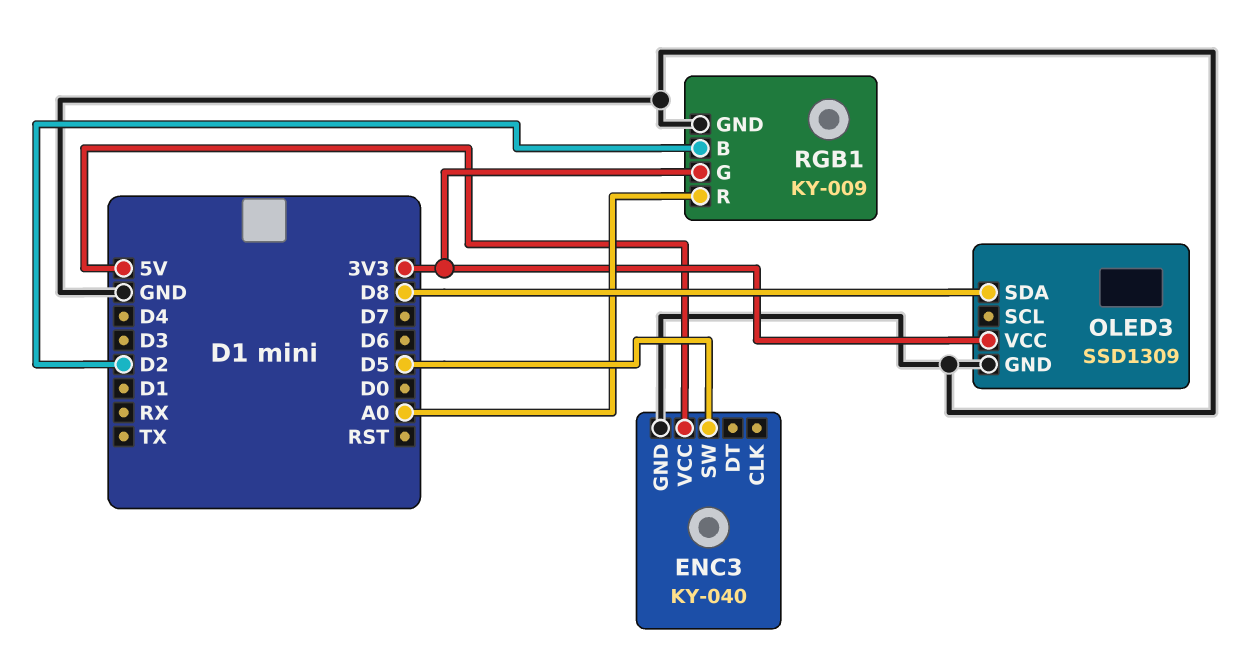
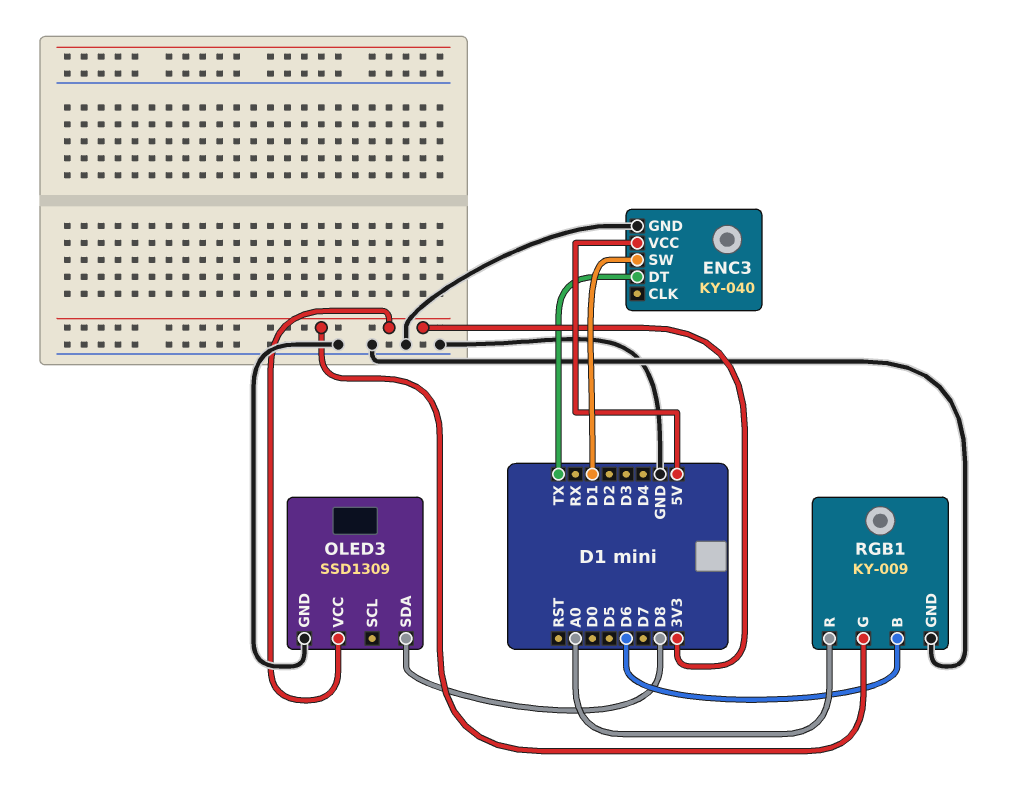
ENC3 pin DT: none -> TX
ENC3 pin SW: D5 -> D1
RGB1 pin B: D2 -> D6

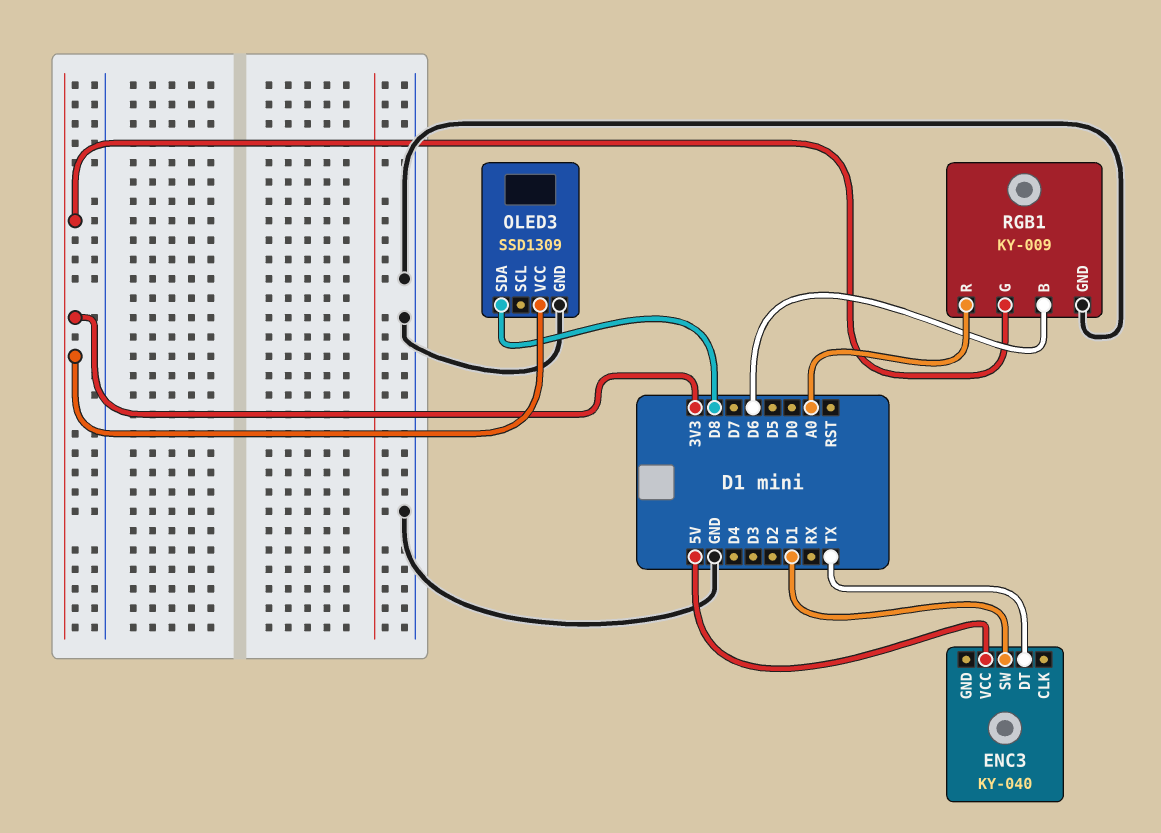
ENC3 pin GND: GND -> none

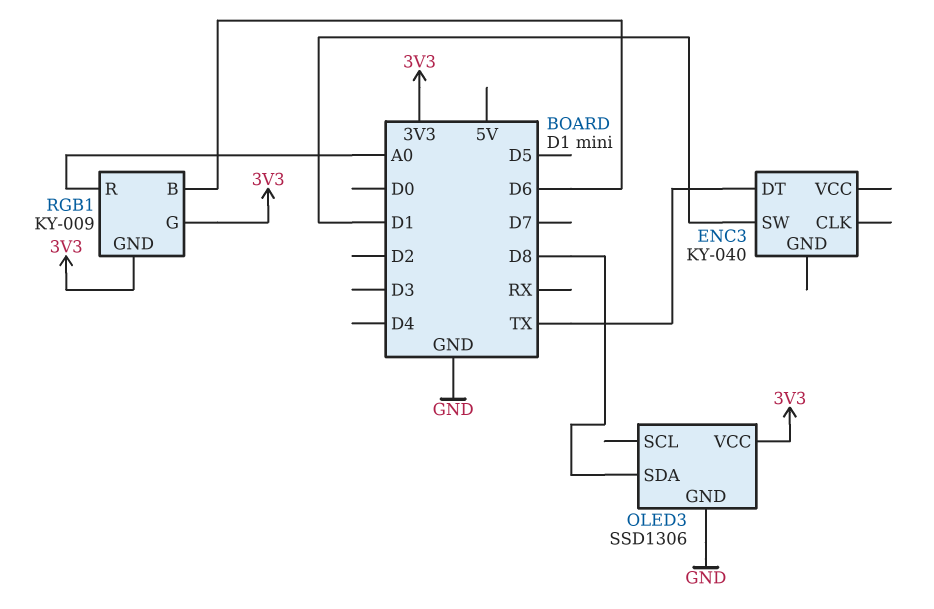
ENC3 pin VCC: 5V -> none
OLED3: SSD1309 -> SSD1306
RGB1 pin GND: GND -> 3V3

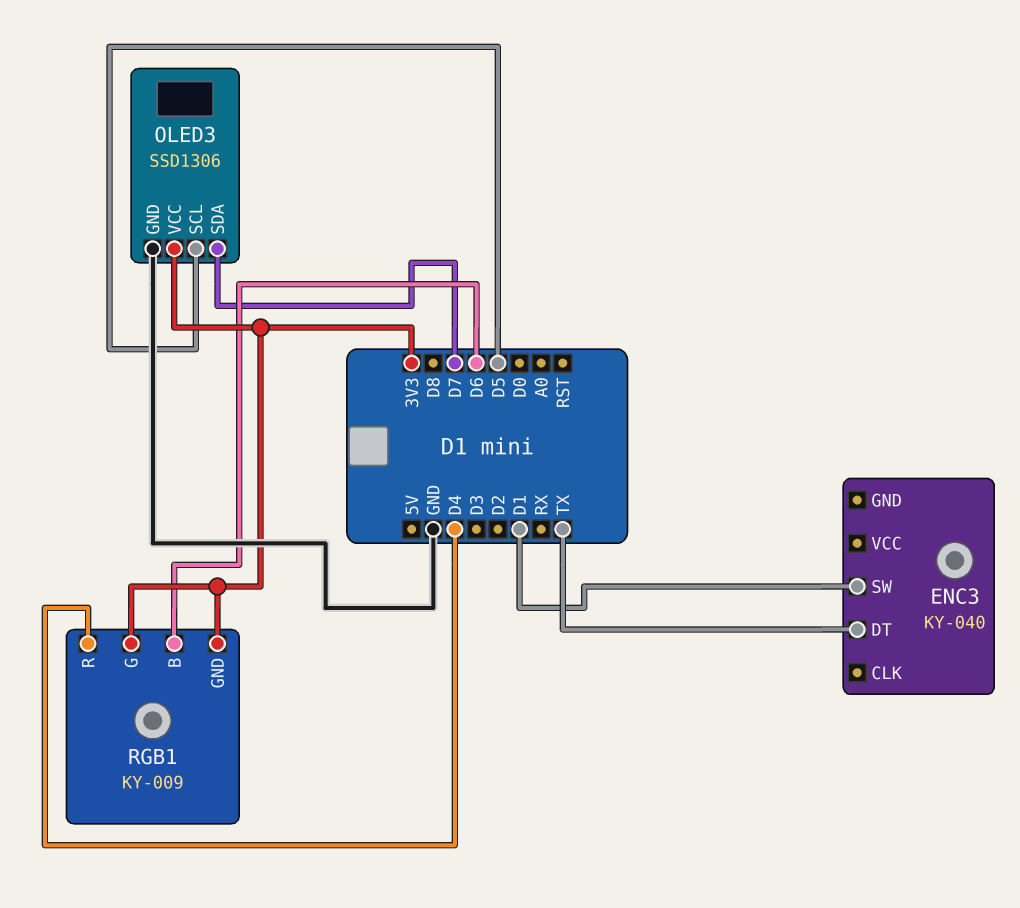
OLED3 pin SCL: none -> D5
OLED3 pin SDA: D8 -> D7
RGB1 pin R: A0 -> D4

